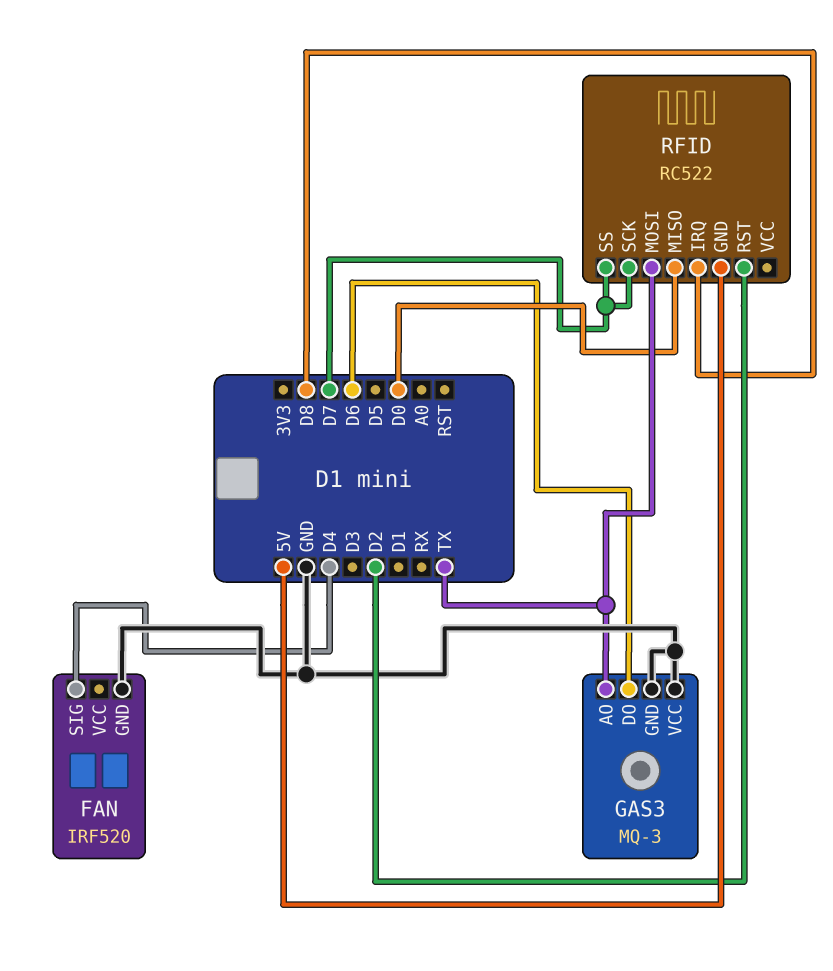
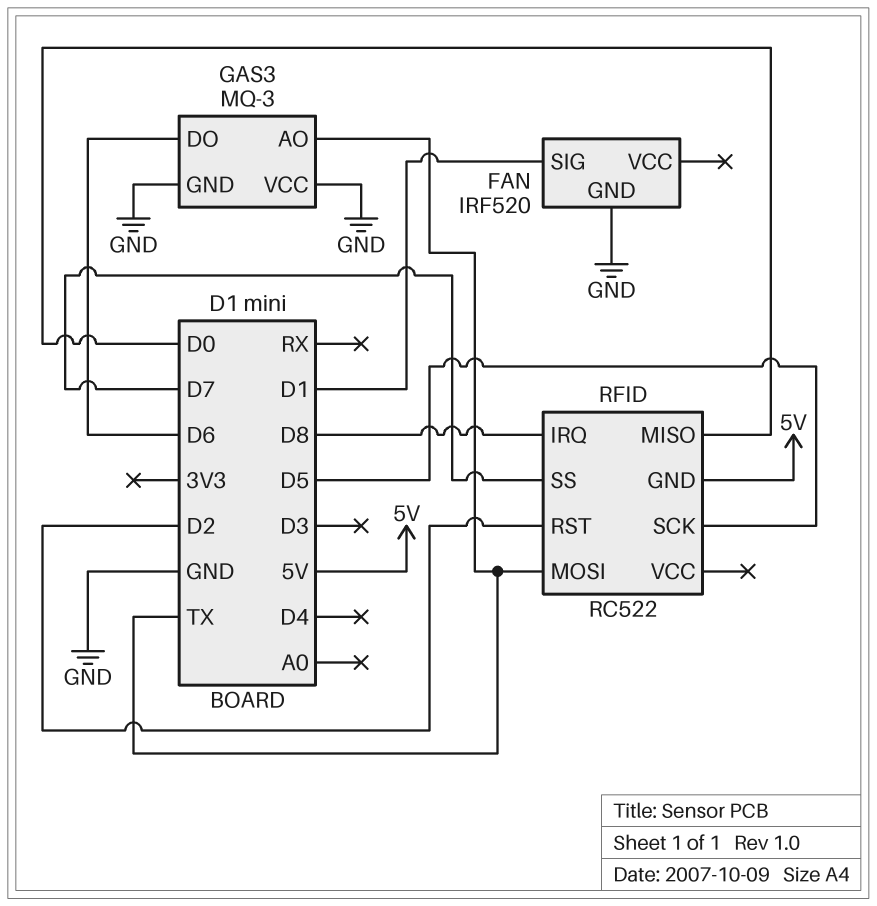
FAN pin SIG: D4 -> D1
RFID pin SCK: D7 -> D5

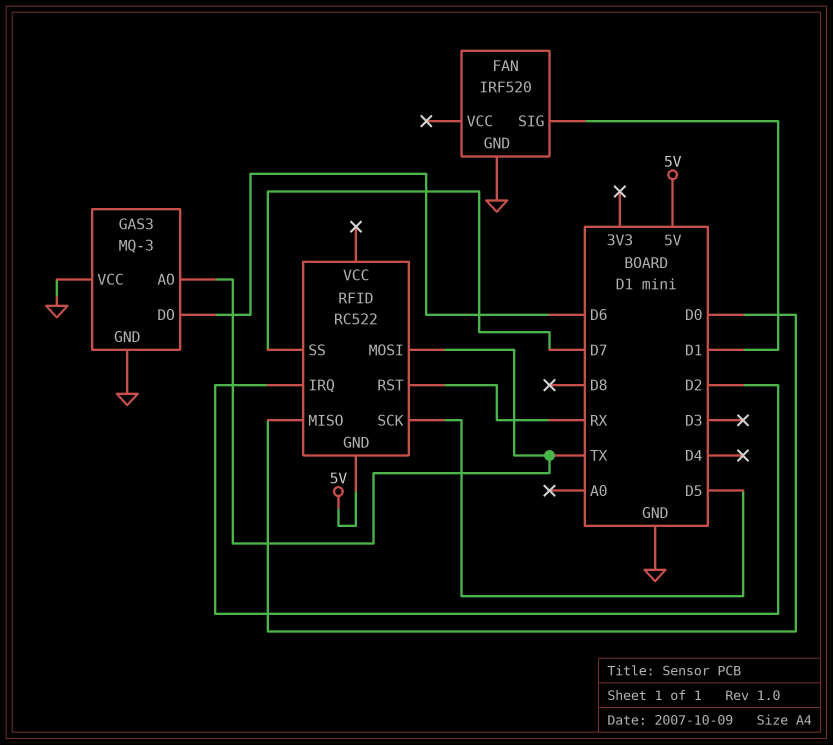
RFID pin IRQ: D8 -> D2
RFID pin RST: D2 -> RX

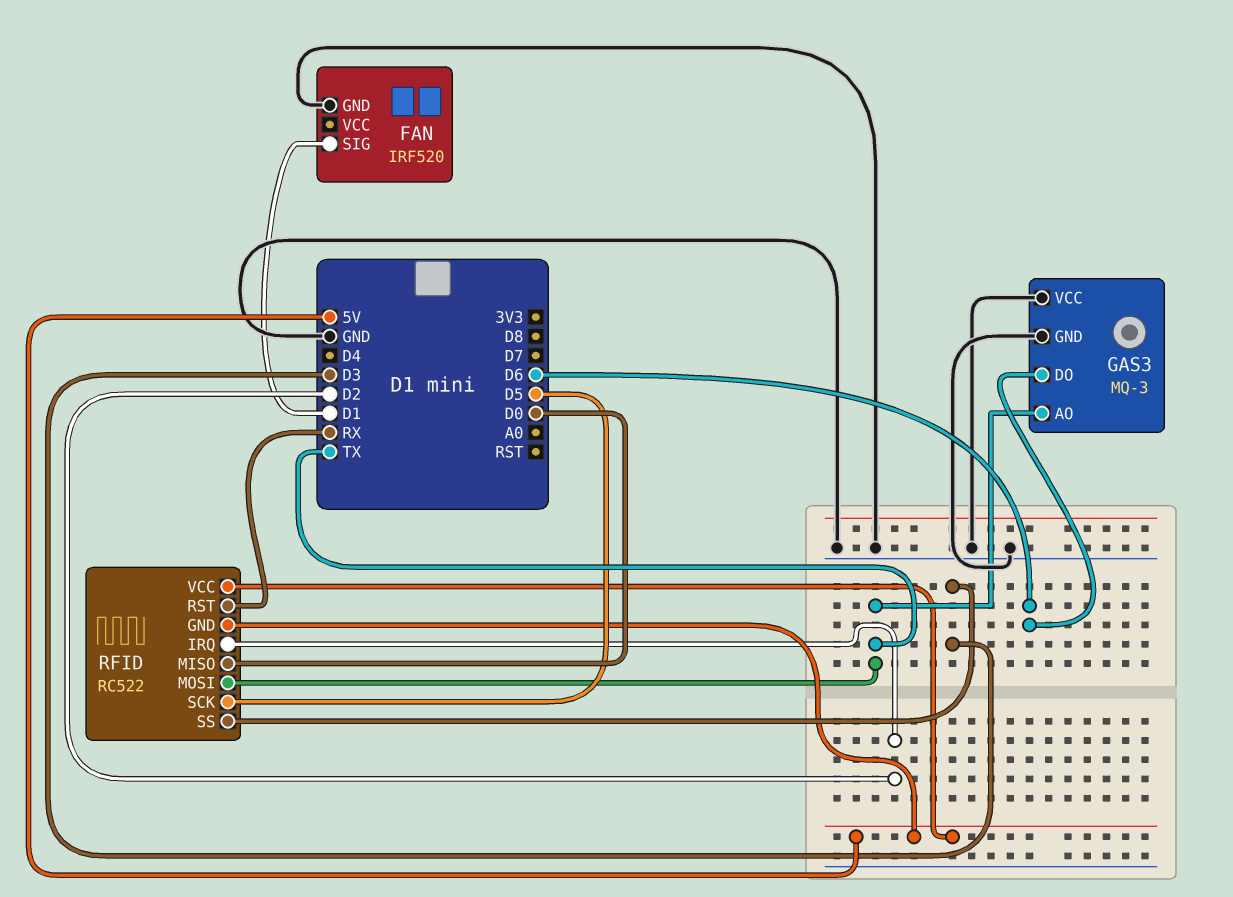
RFID pin SS: D7 -> D3
RFID pin VCC: none -> 5V

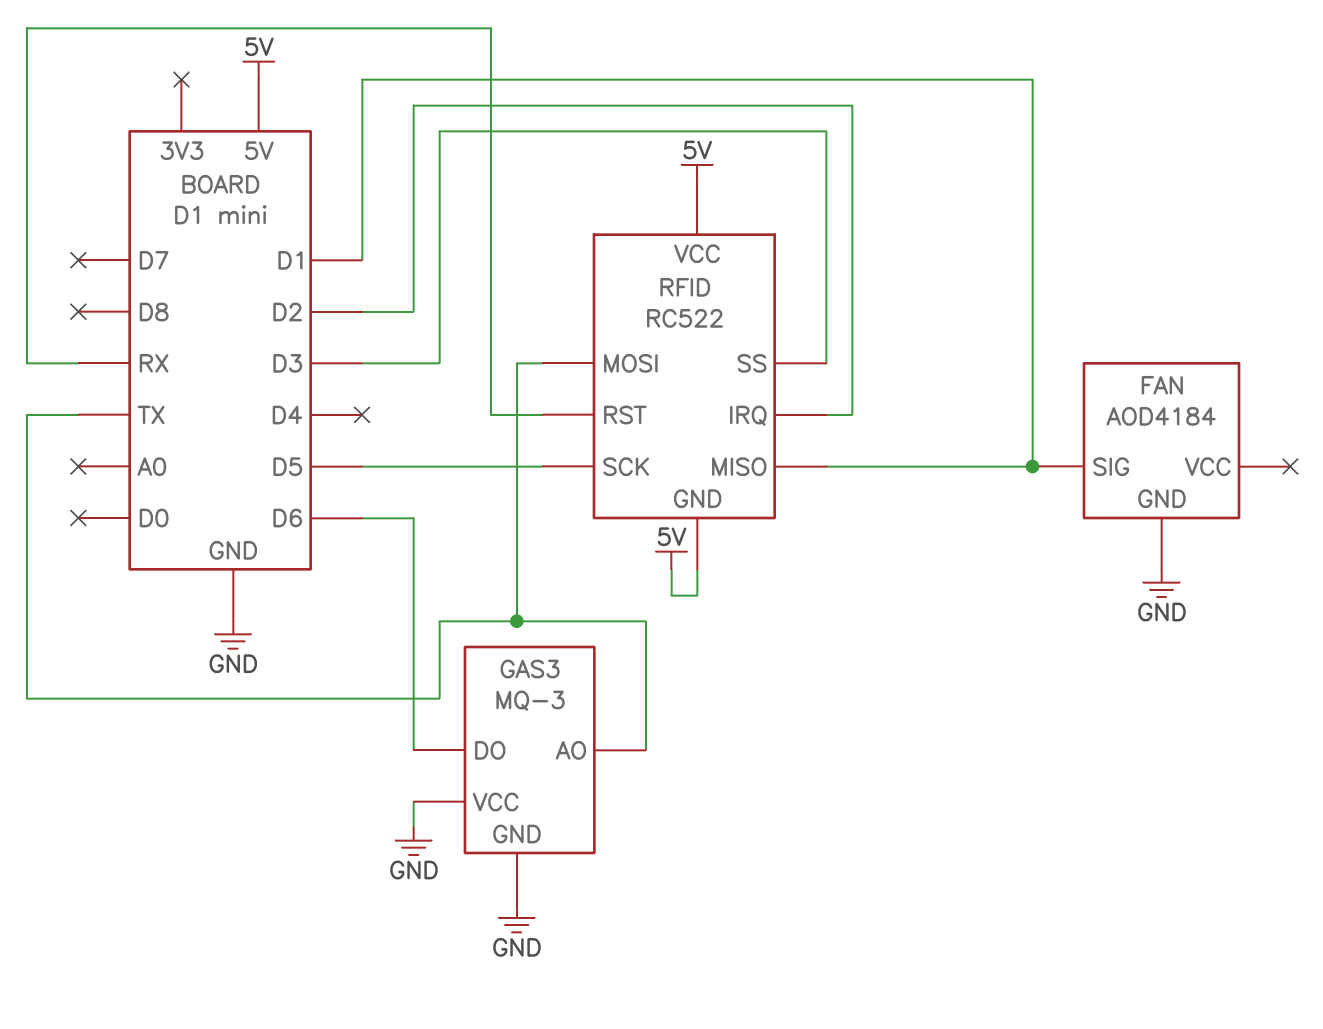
FAN: IRF520 -> AOD4184
RFID pin MISO: D0 -> D1

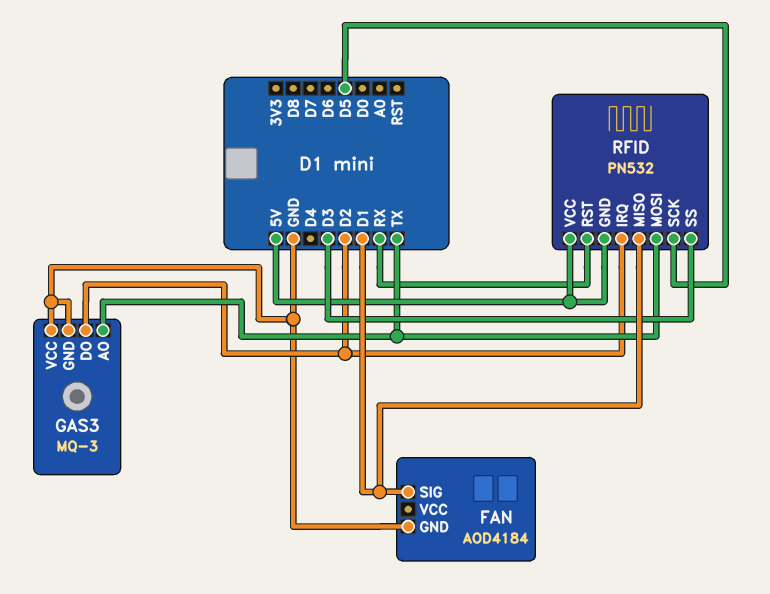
GAS3 pin DO: D6 -> D2
RFID: RC522 -> PN532

